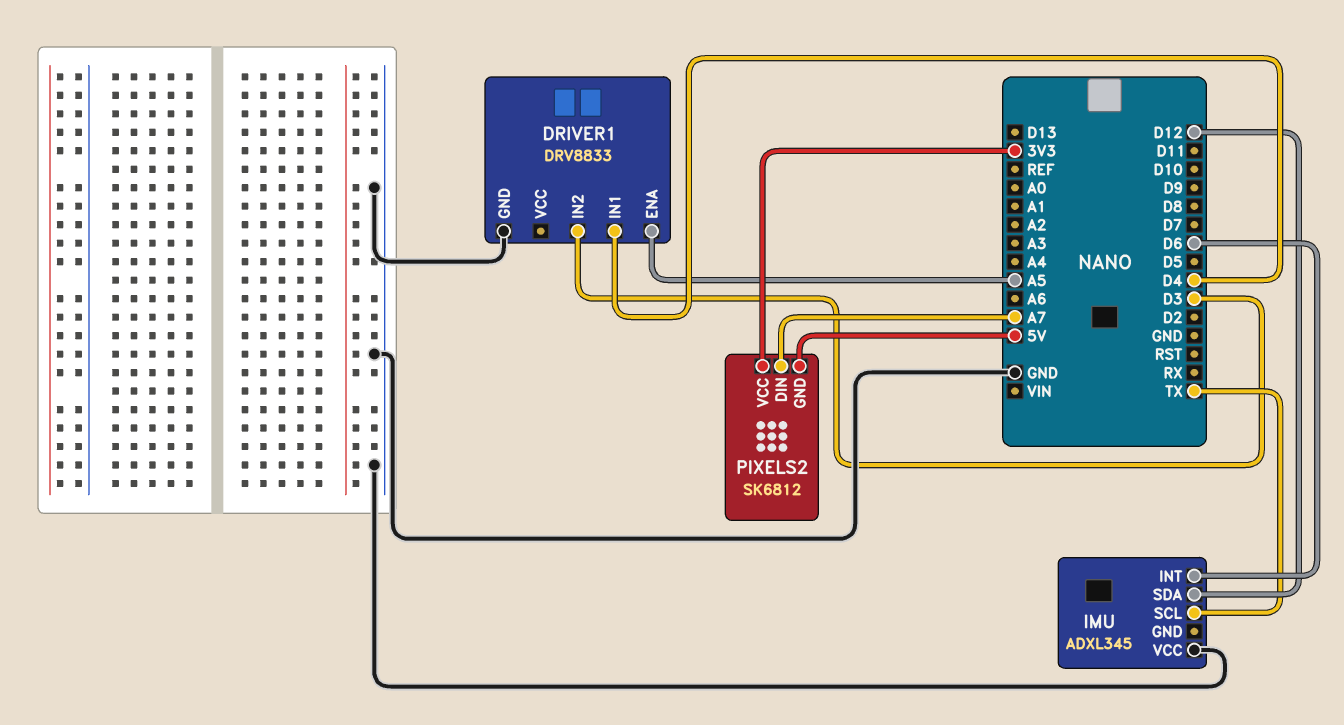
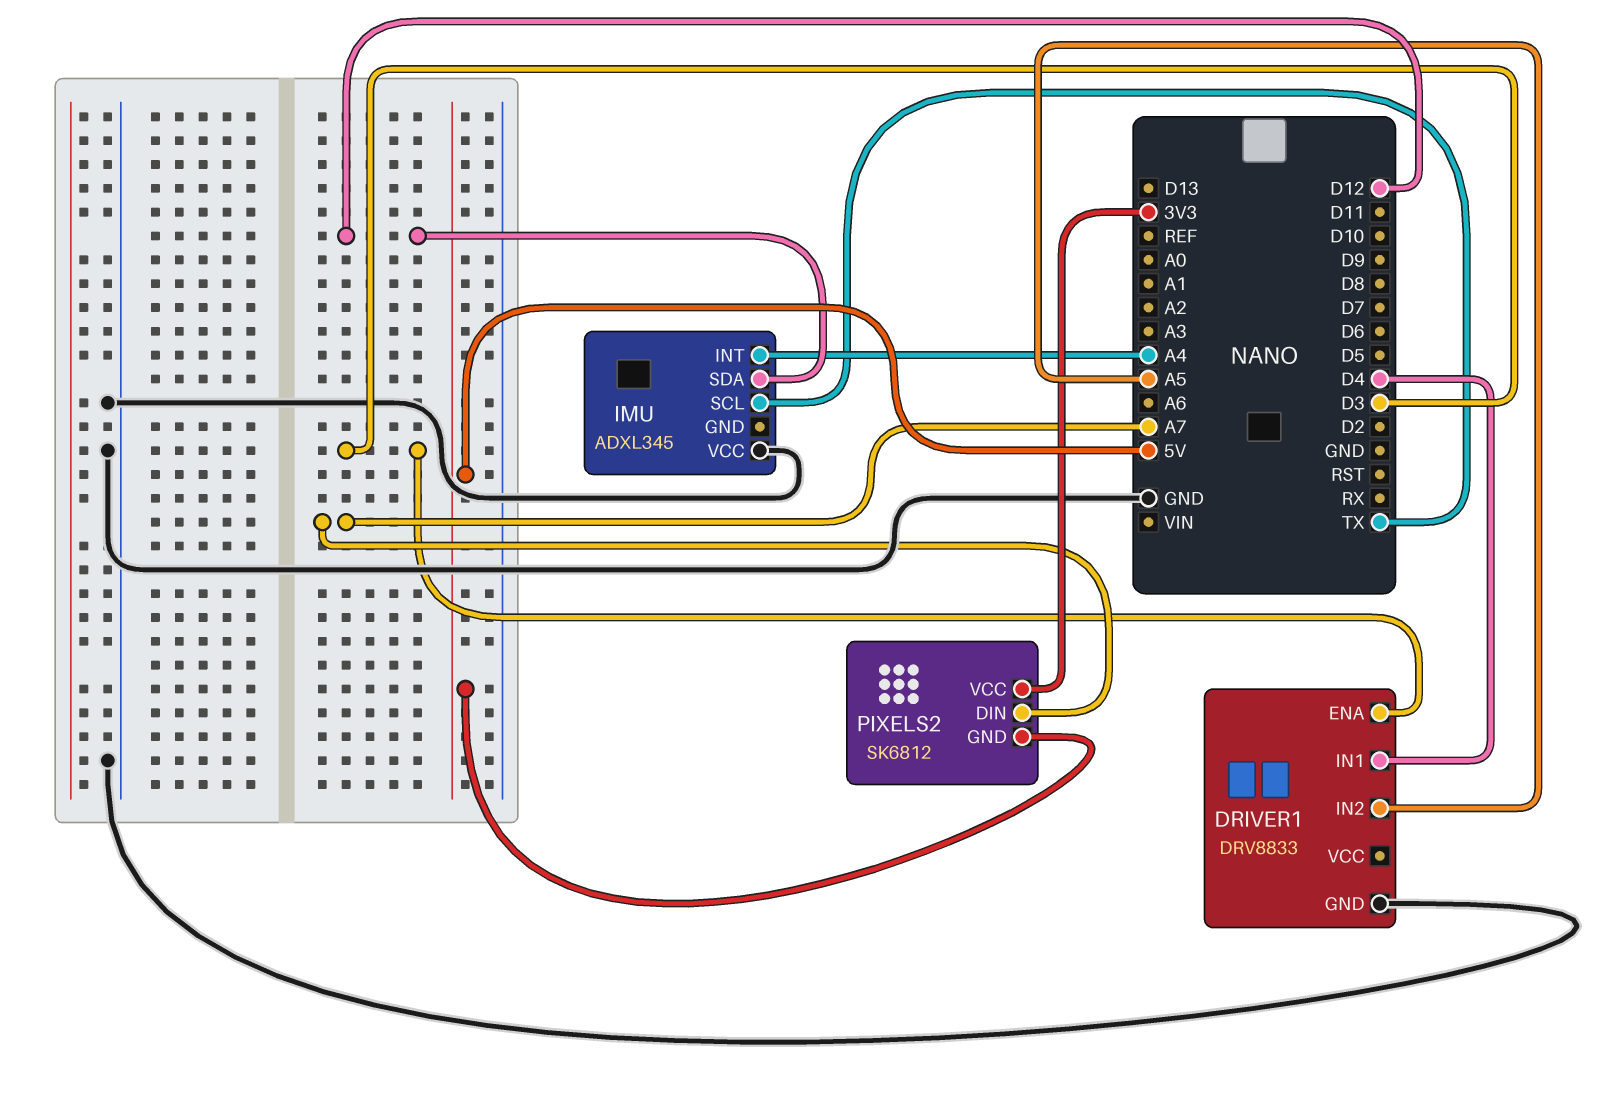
DRIVER1 pin ENA: A5 -> D3
DRIVER1 pin IN2: D3 -> A5
IMU pin INT: D6 -> A4

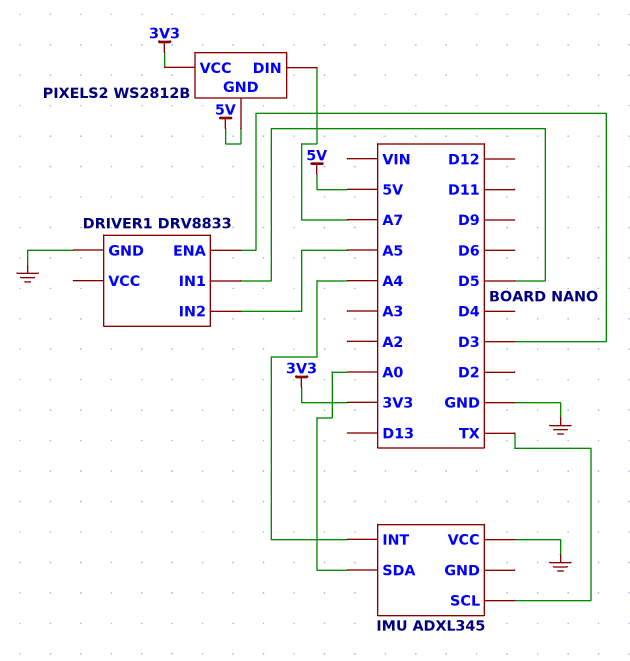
DRIVER1 pin IN1: D4 -> D5
IMU pin SDA: D12 -> A0
PIXELS2: SK6812 -> WS2812B

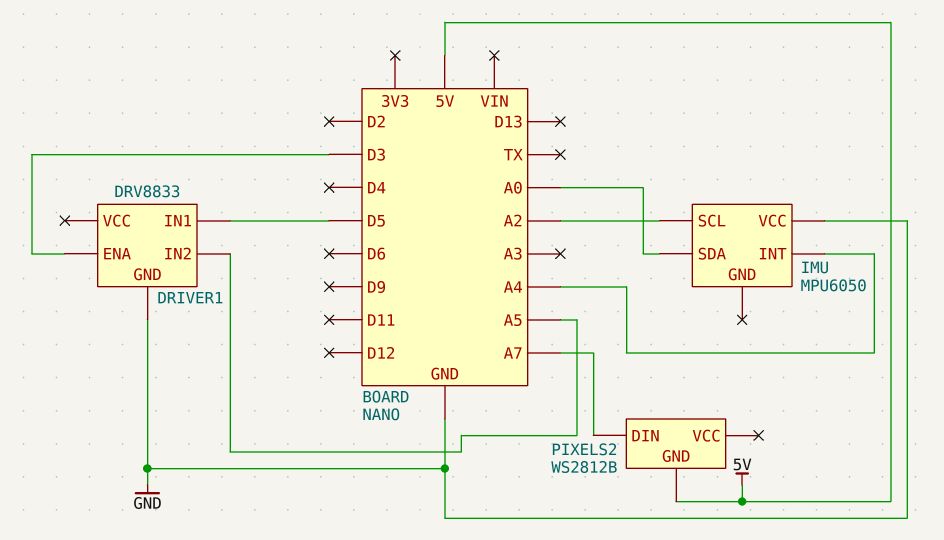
IMU: ADXL345 -> MPU6050
IMU pin SCL: TX -> A2
PIXELS2 pin VCC: 3V3 -> none

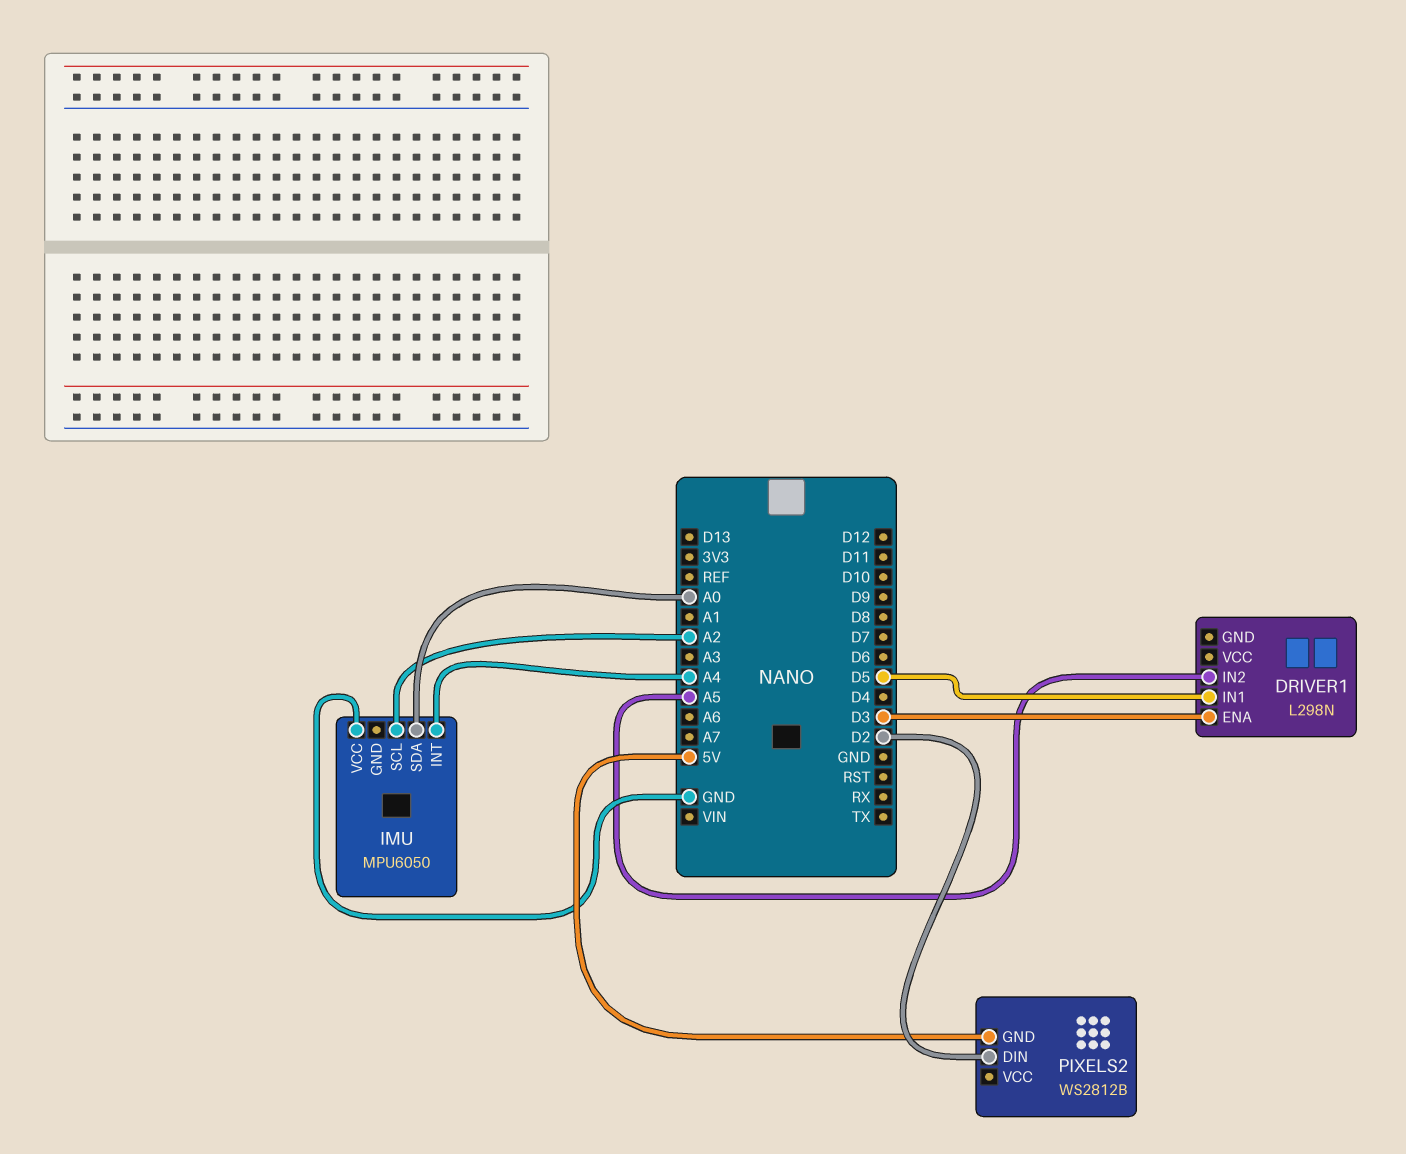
DRIVER1: DRV8833 -> L298N
DRIVER1 pin GND: GND -> none
PIXELS2 pin DIN: A7 -> D2

